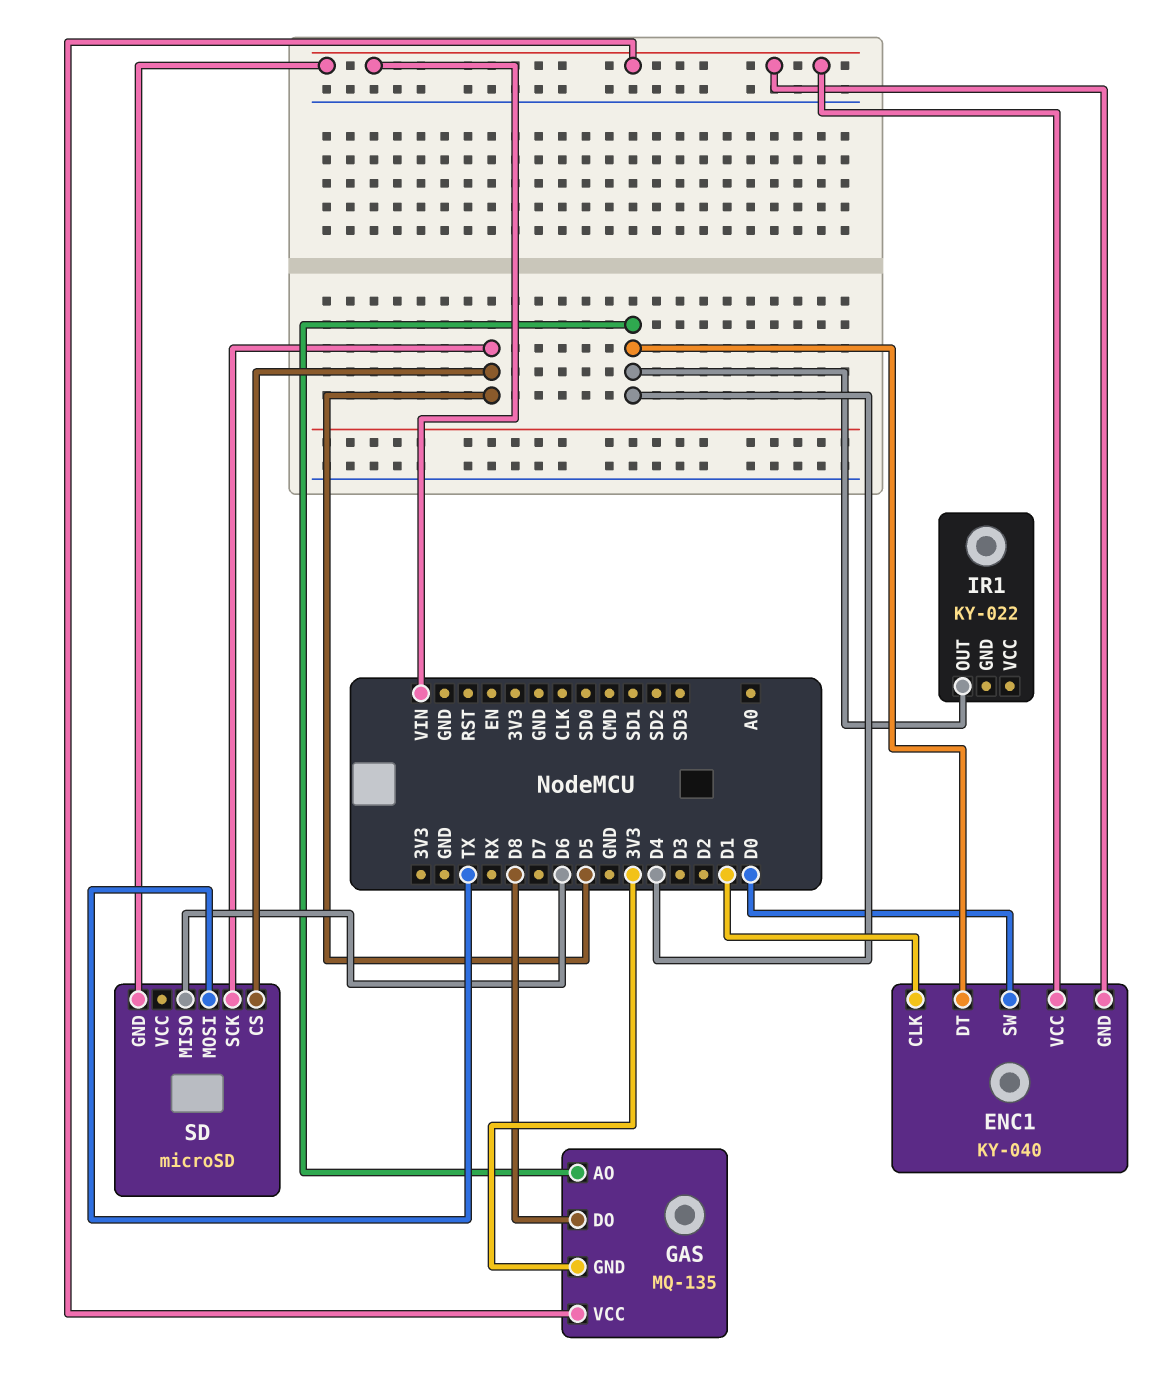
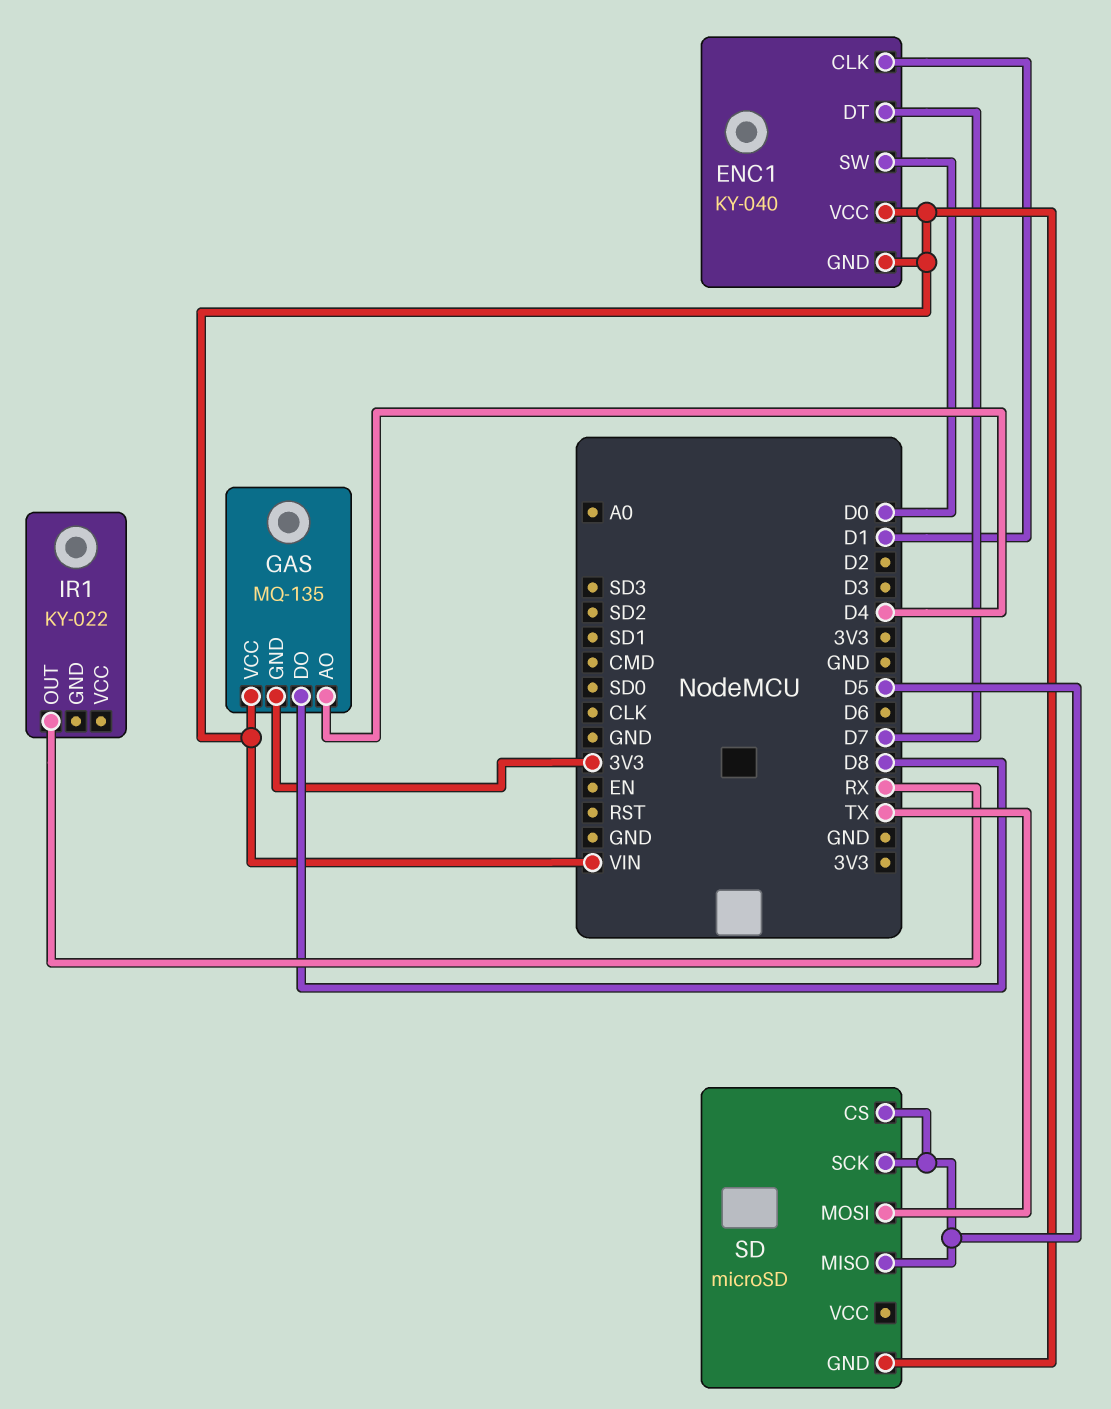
ENC1 pin DT: D4 -> D7
IR1 pin OUT: D4 -> RX
SD pin MISO: D6 -> D5

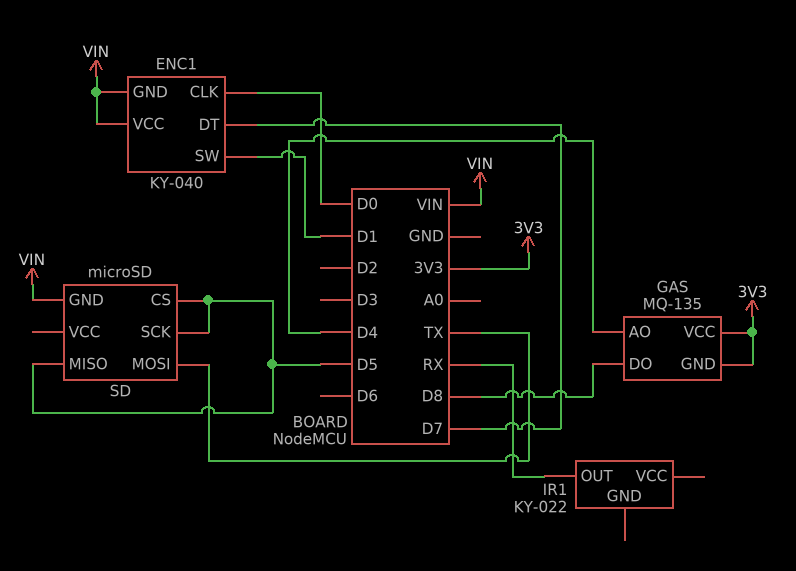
ENC1 pin CLK: D1 -> D0
ENC1 pin SW: D0 -> D1
GAS pin VCC: VIN -> 3V3

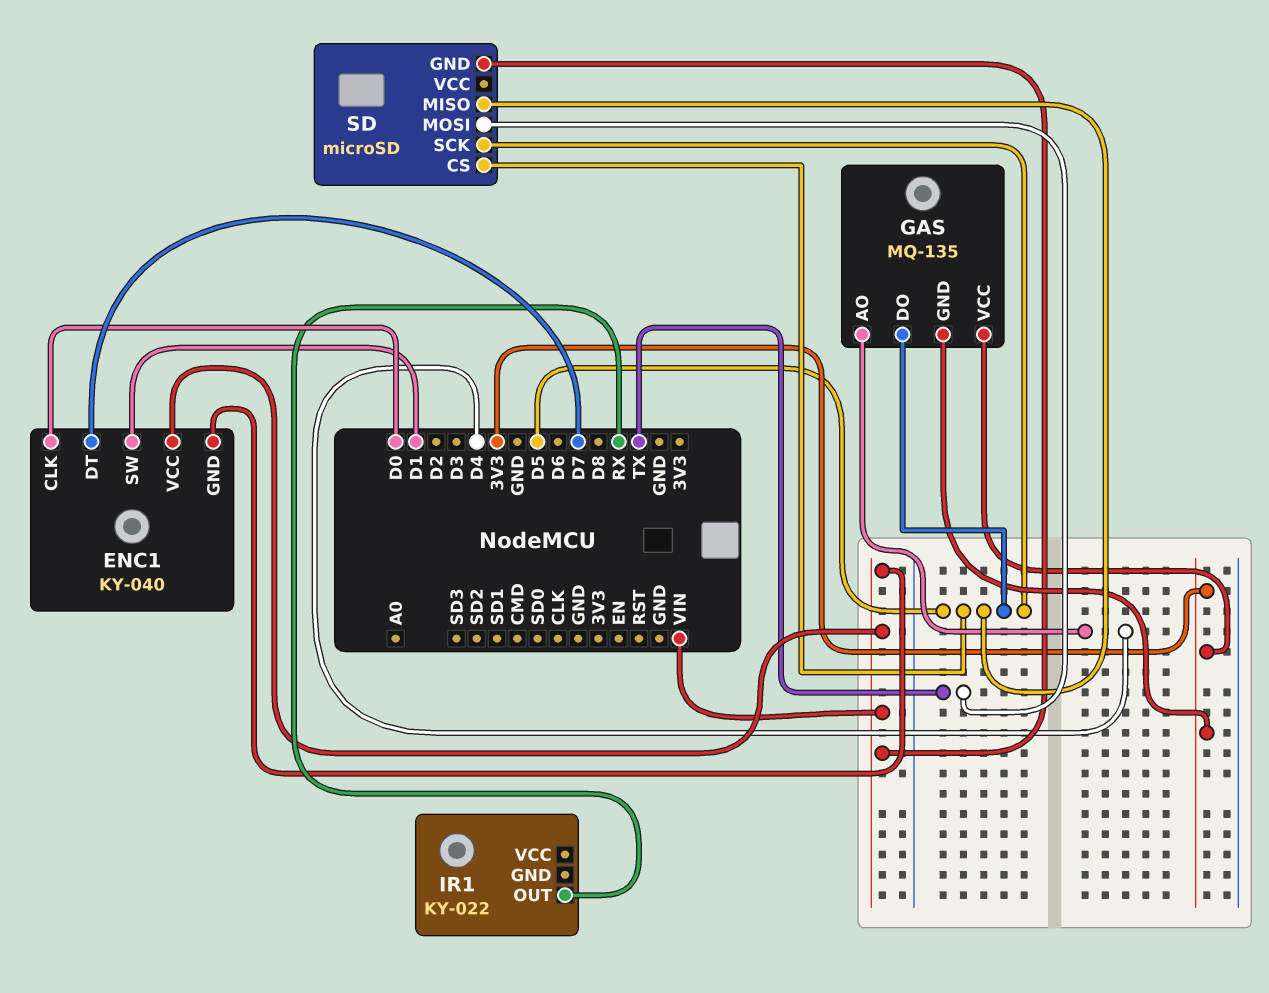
GAS pin DO: D8 -> D5

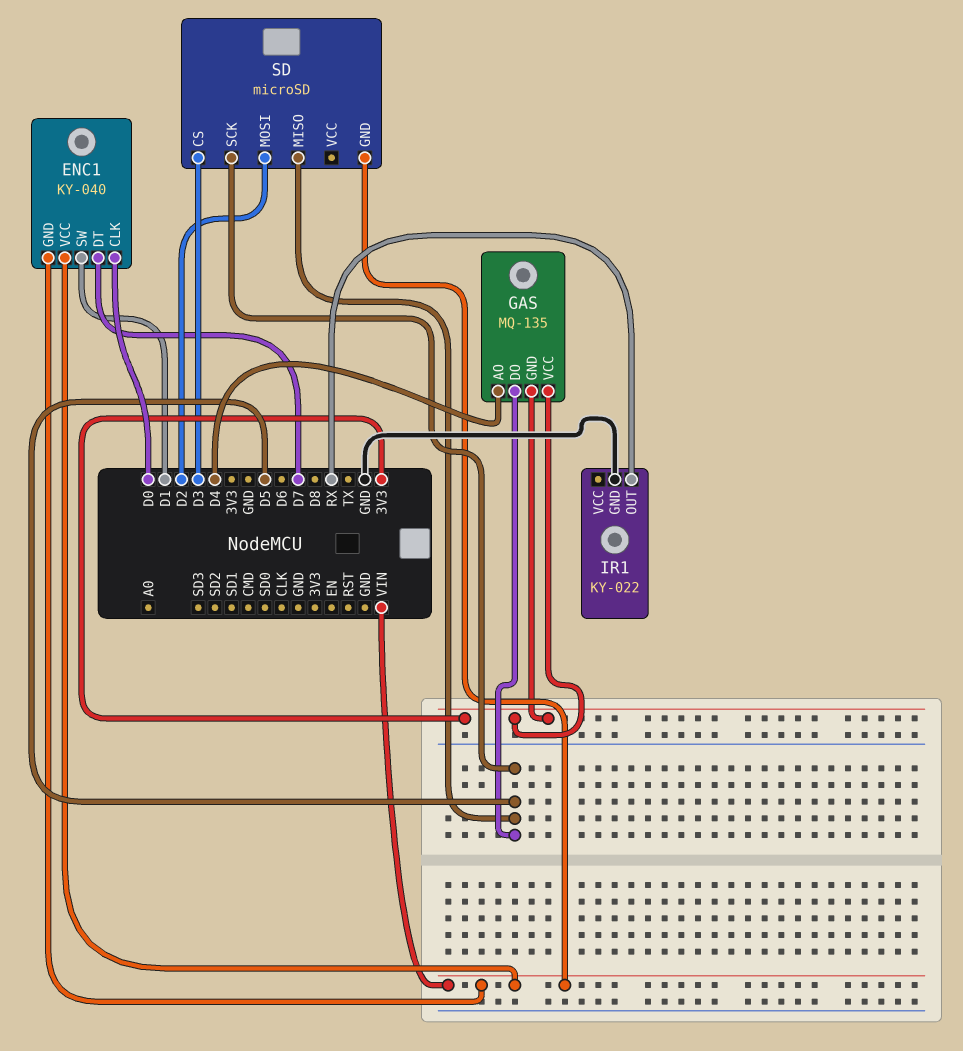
IR1 pin GND: none -> GND
SD pin CS: D5 -> D3
SD pin MOSI: TX -> D2

